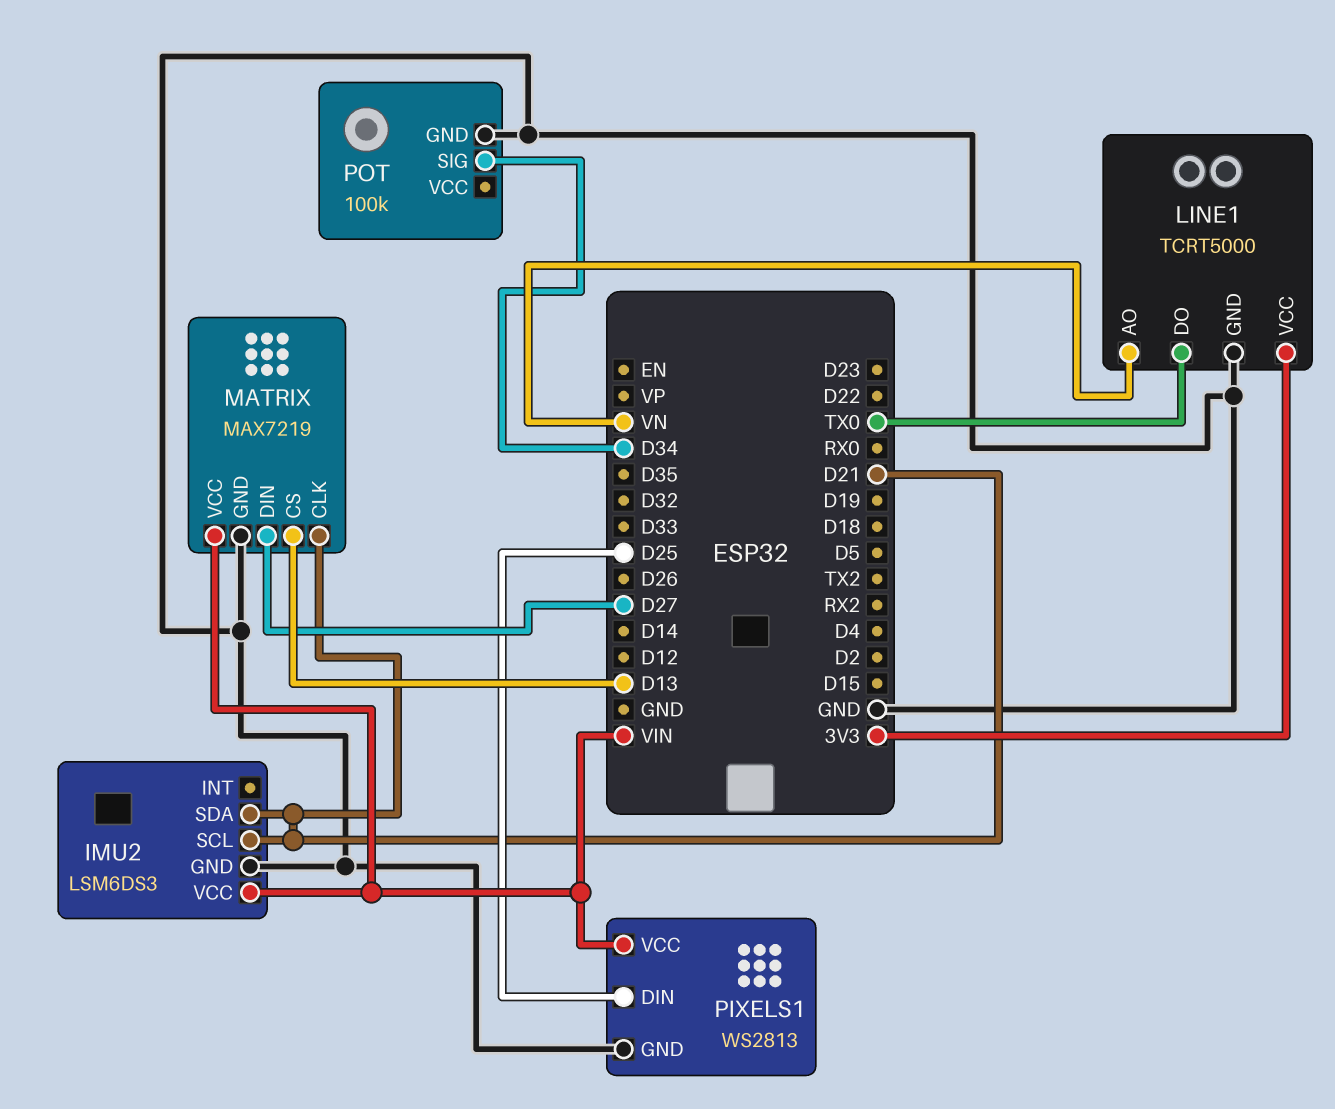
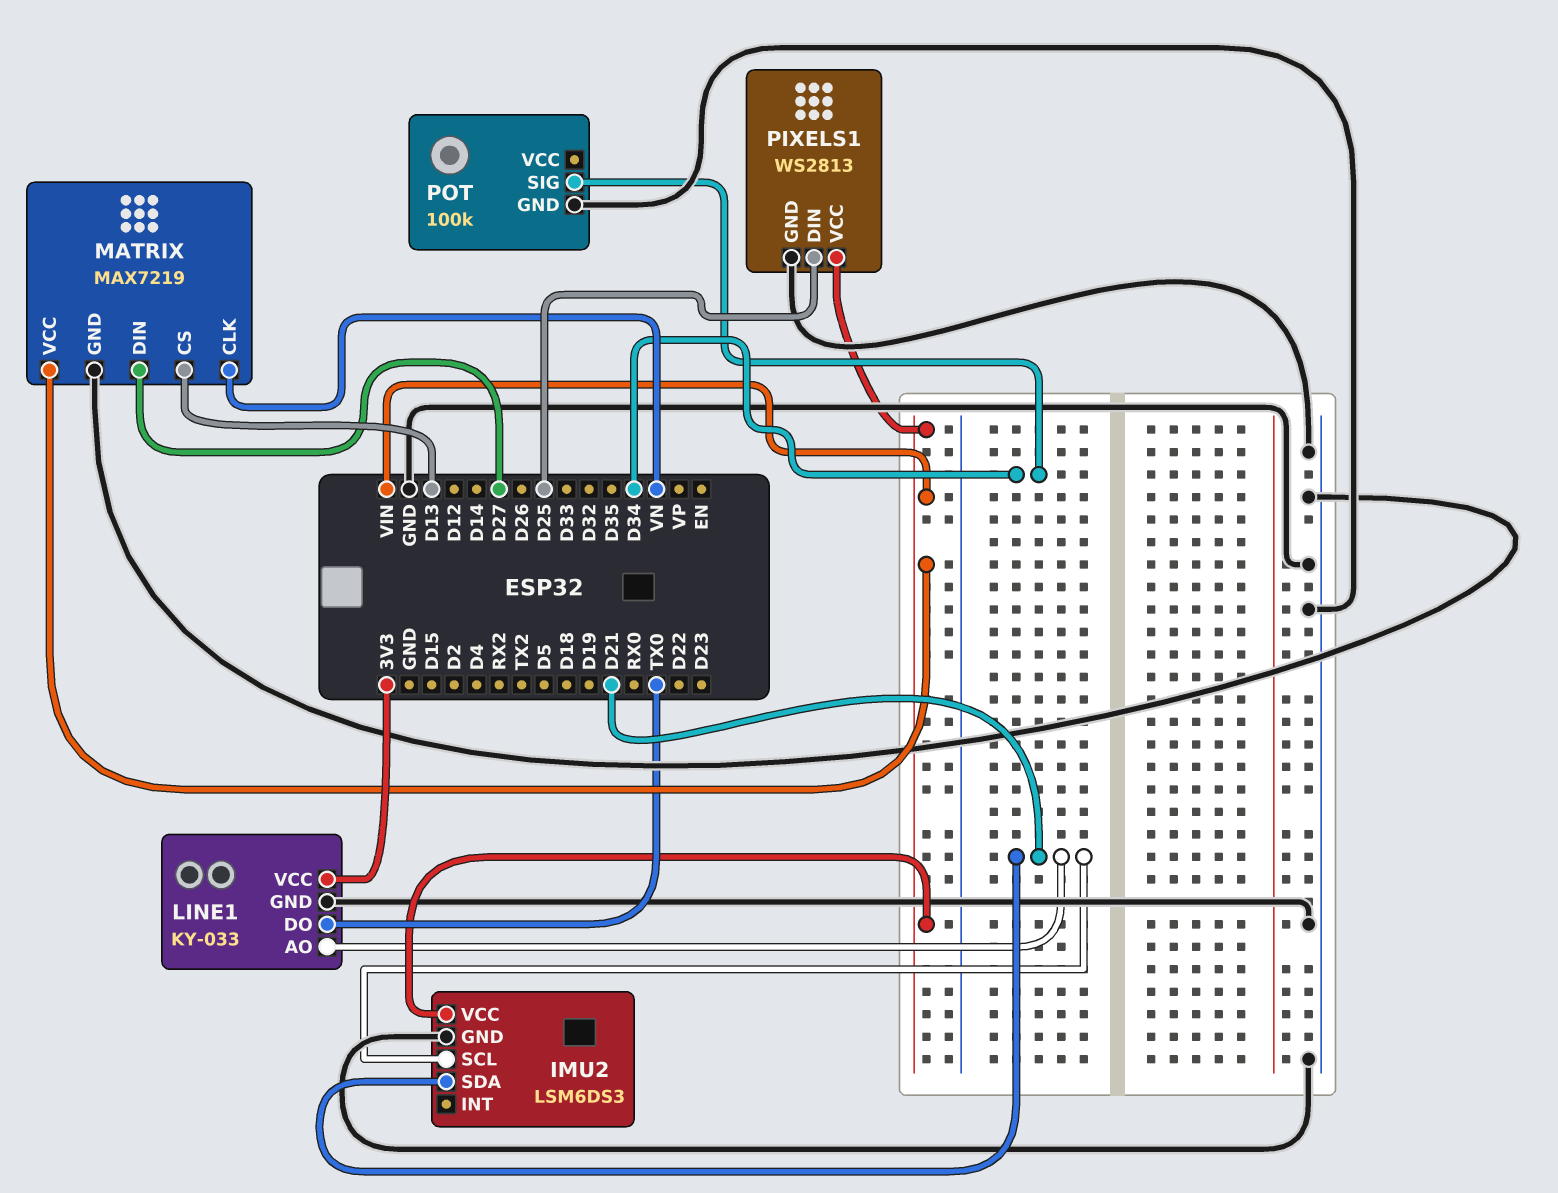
LINE1: TCRT5000 -> KY-033
LINE1 pin AO: VN -> D21
MATRIX pin CLK: D21 -> VN

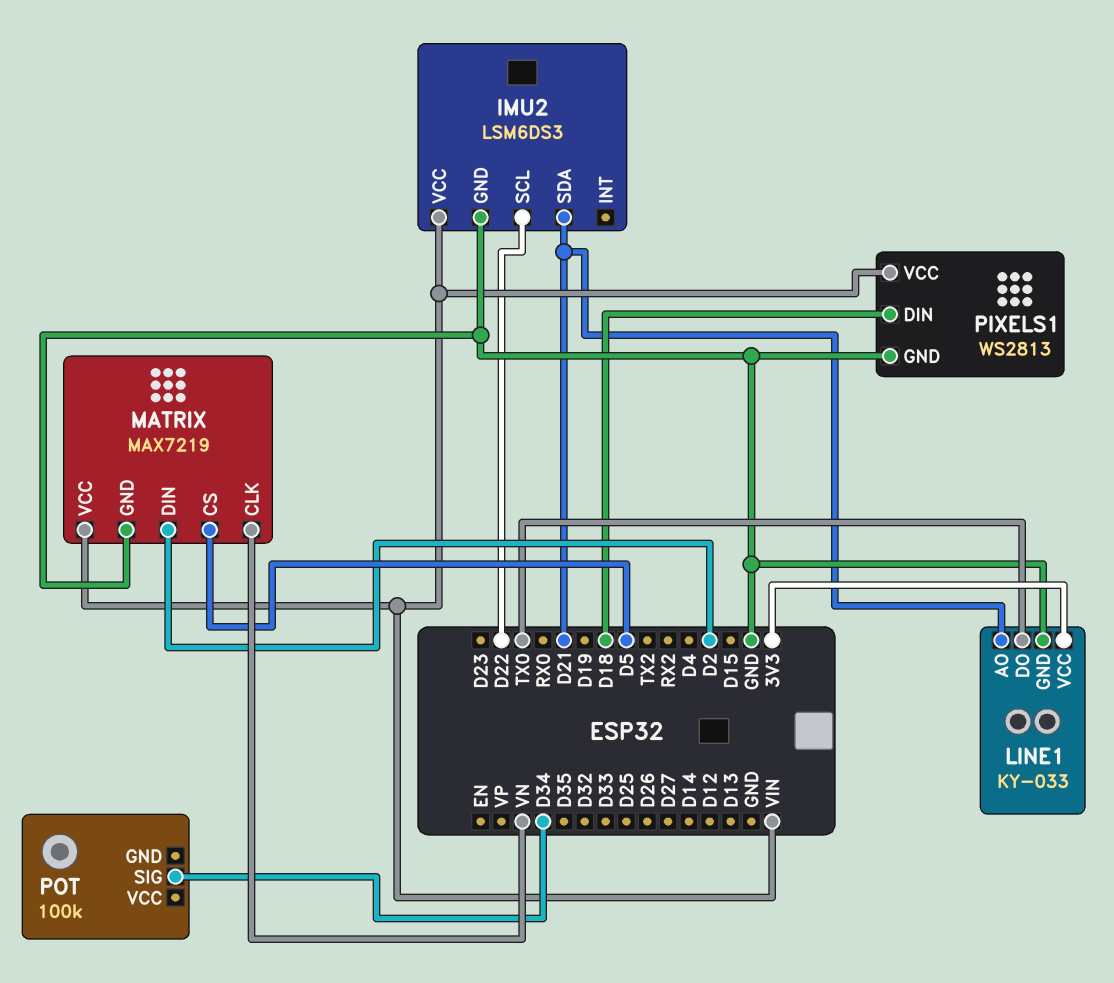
IMU2 pin SCL: D21 -> D22
MATRIX pin CS: D13 -> D5
MATRIX pin DIN: D27 -> D2
PIXELS1 pin DIN: D25 -> D18
POT pin GND: GND -> none

